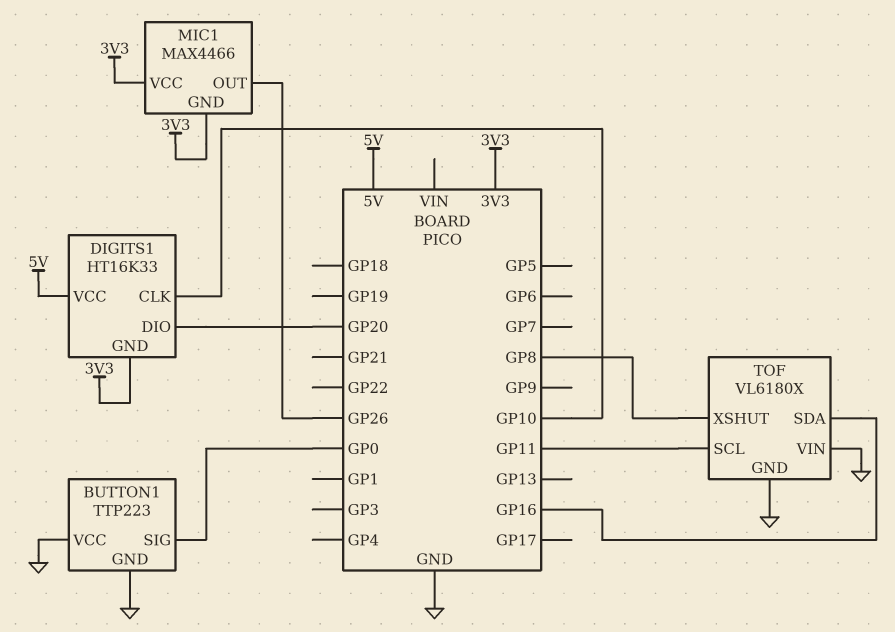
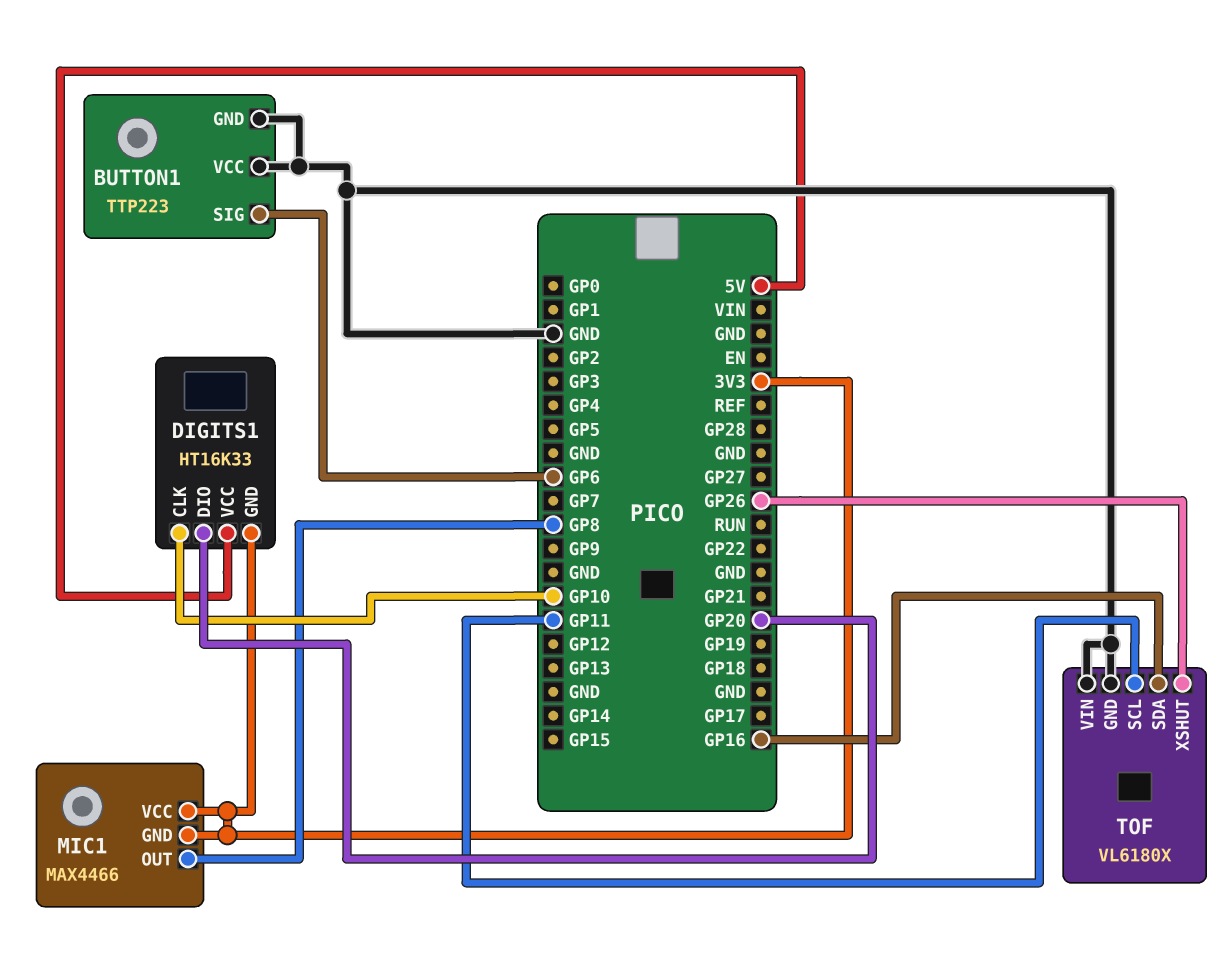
BUTTON1 pin SIG: GP0 -> GP6
MIC1 pin OUT: GP26 -> GP8
TOF pin XSHUT: GP8 -> GP26

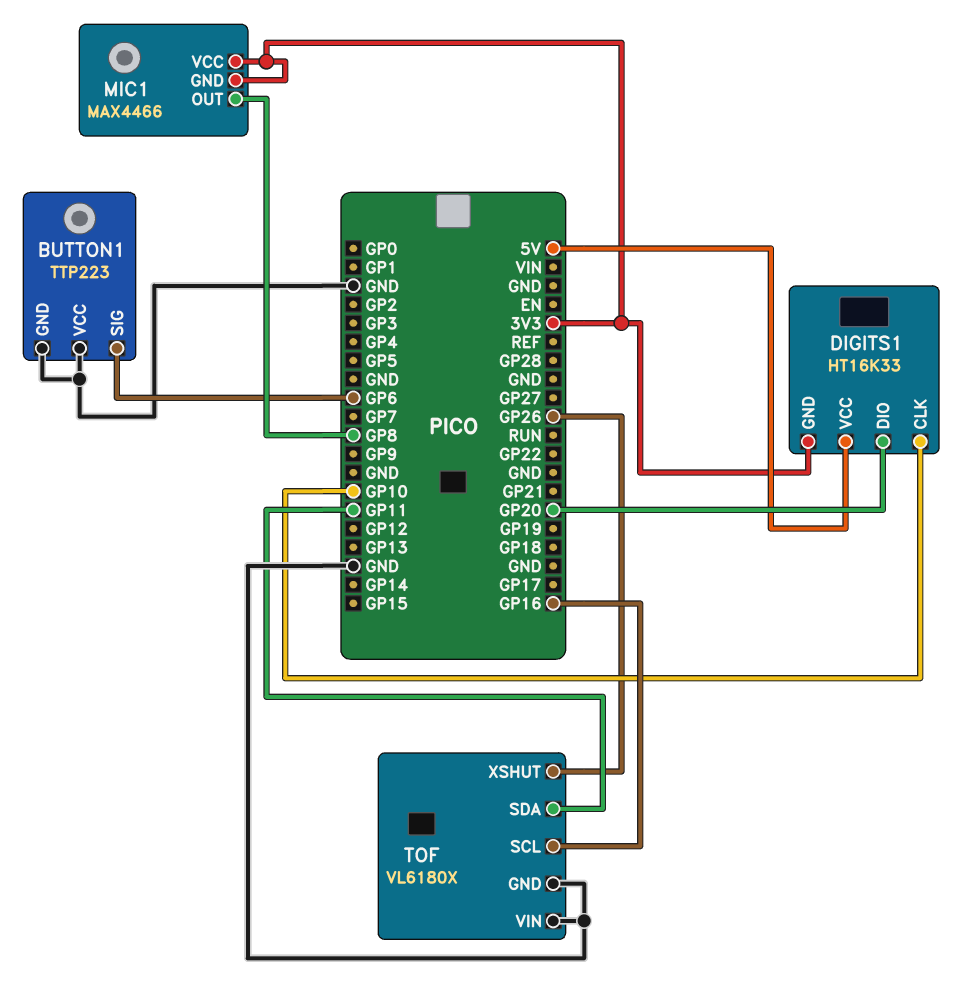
TOF pin SCL: GP11 -> GP16
TOF pin SDA: GP16 -> GP11

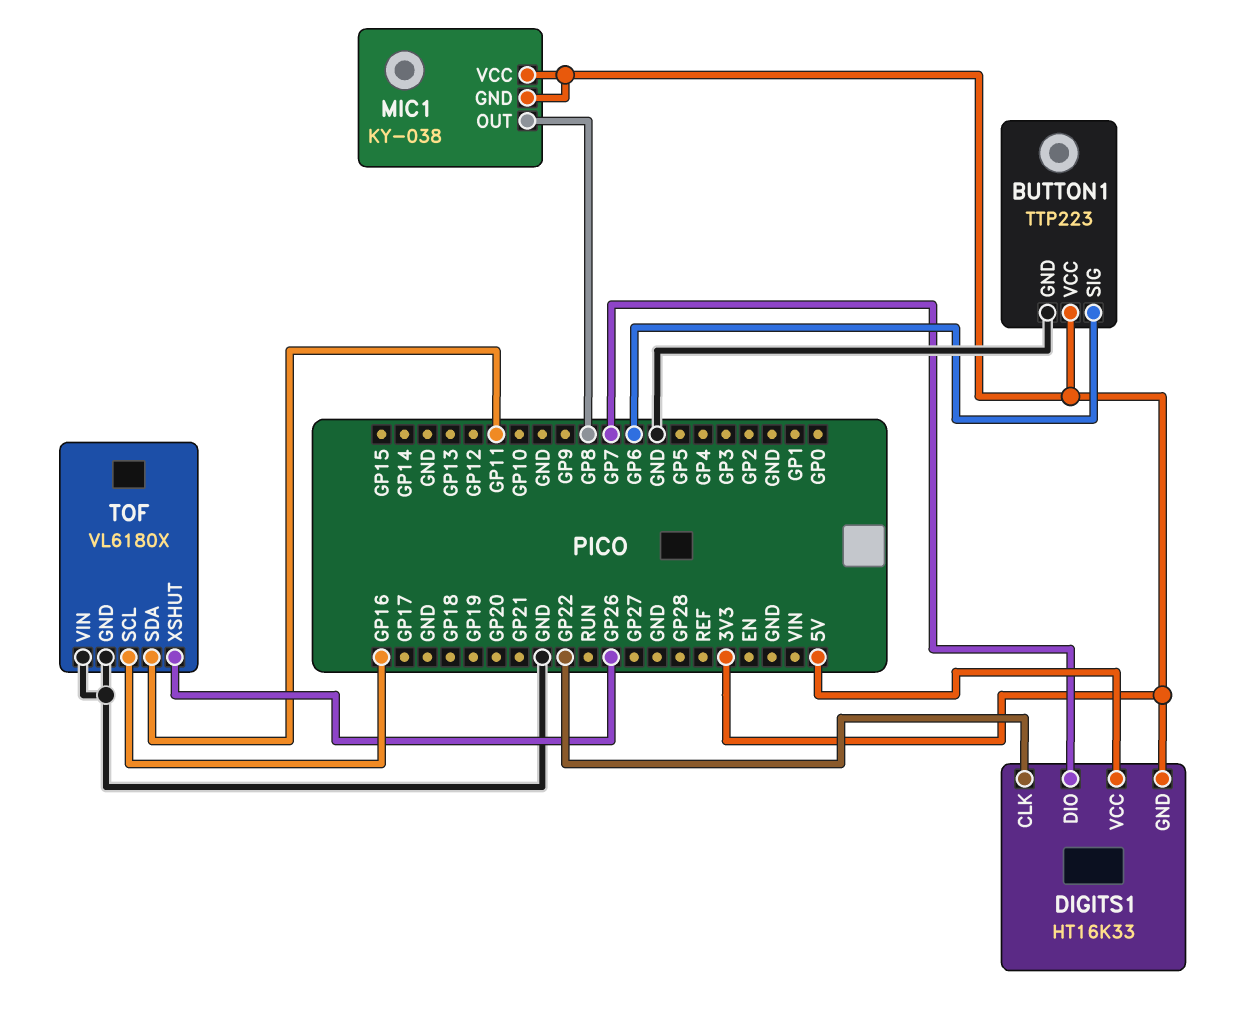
BUTTON1 pin VCC: GND -> 3V3
DIGITS1 pin CLK: GP10 -> GP22
DIGITS1 pin DIO: GP20 -> GP7
MIC1: MAX4466 -> KY-038

